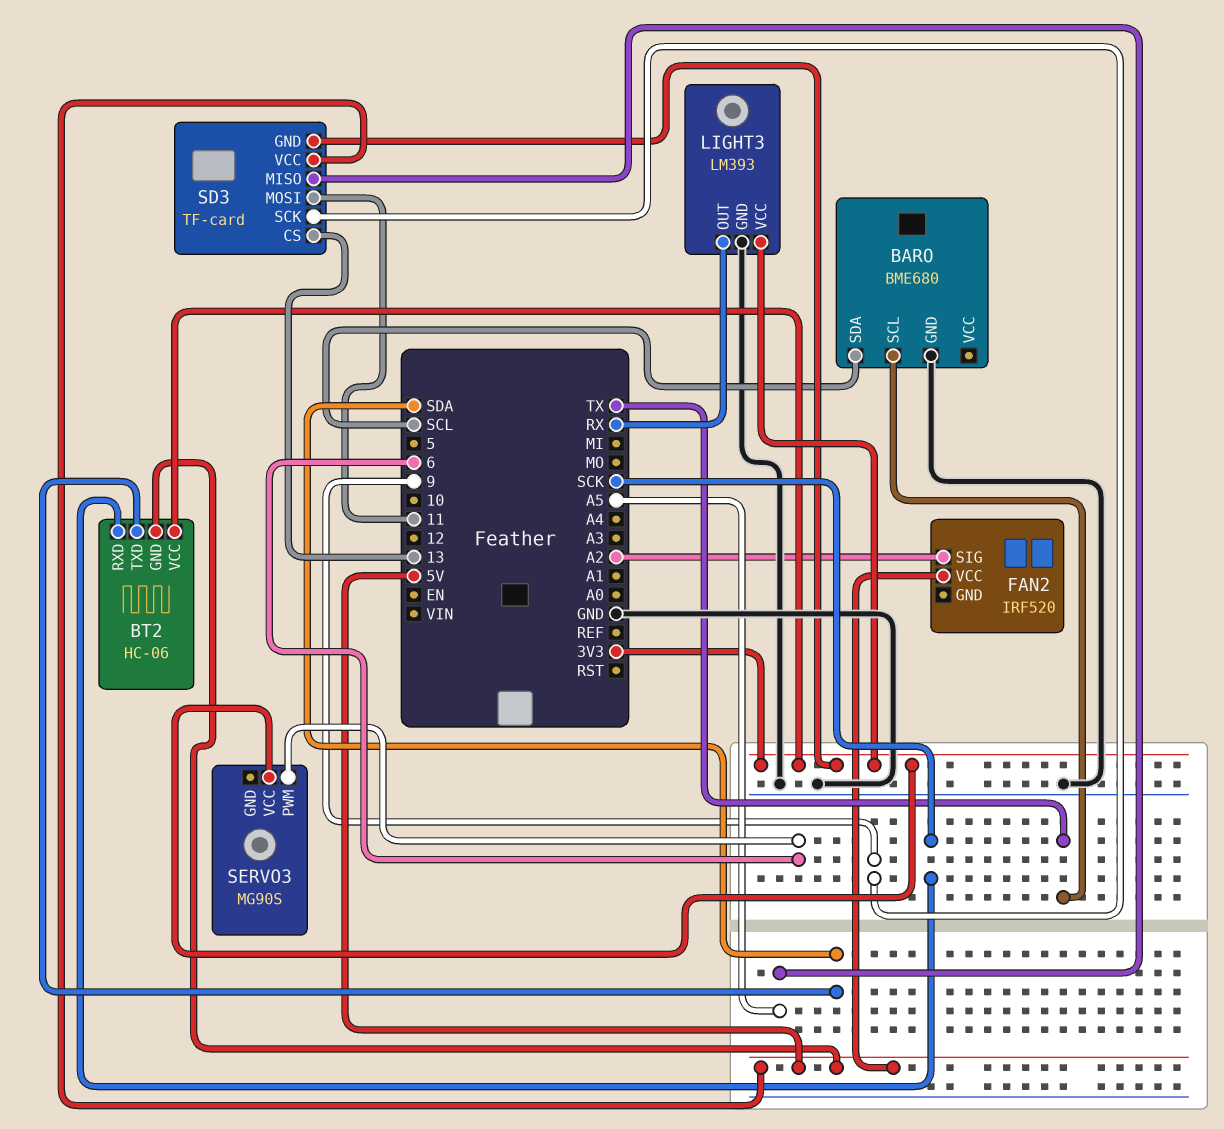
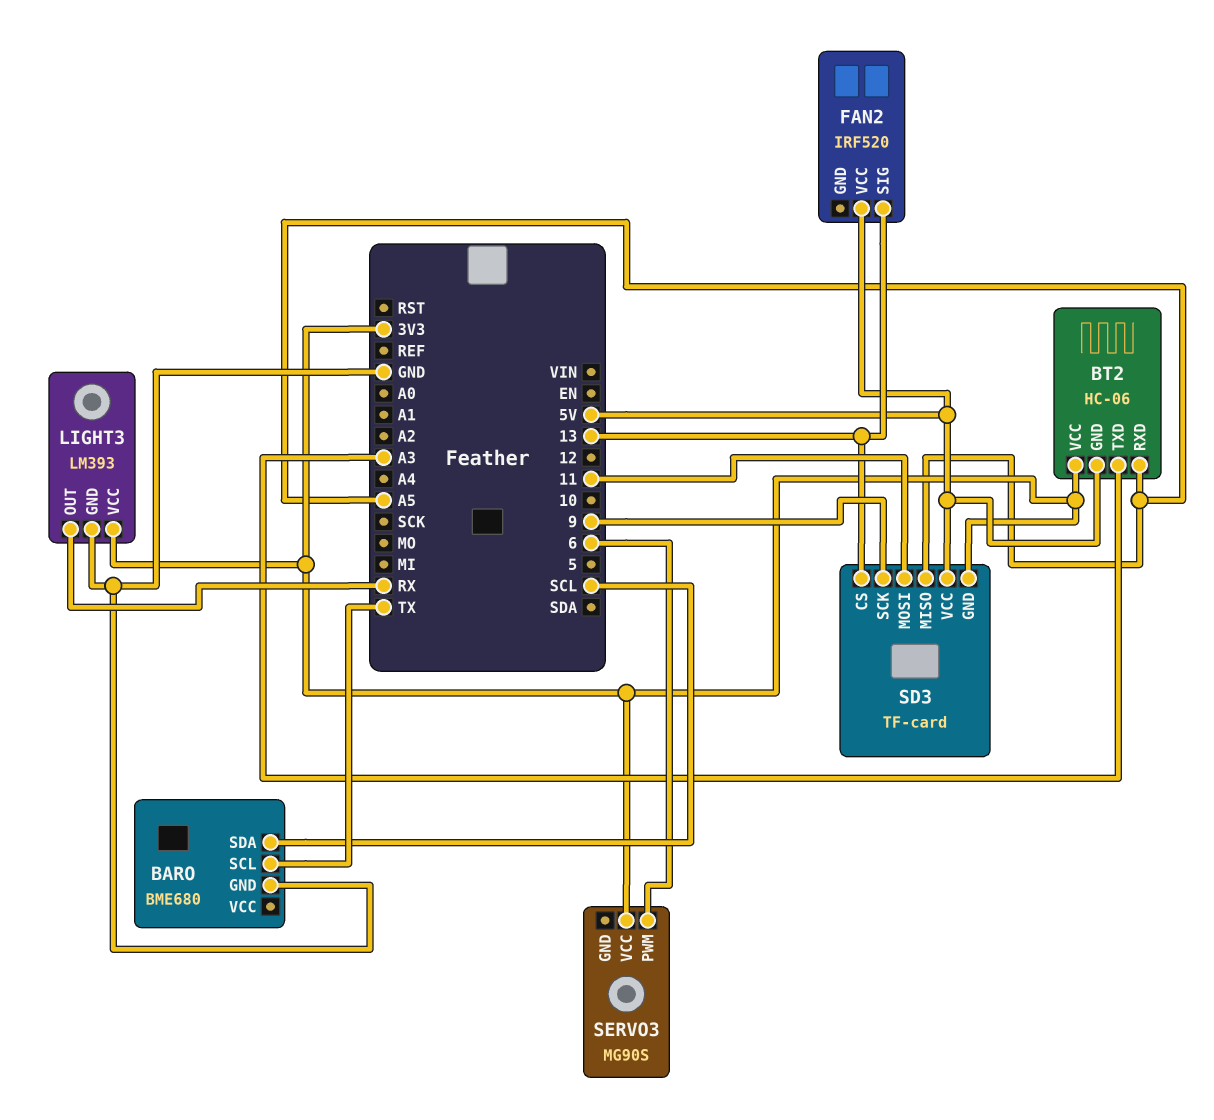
BT2 pin RXD: SCK -> A5
BT2 pin TXD: SDA -> A3
FAN2 pin SIG: A2 -> 13

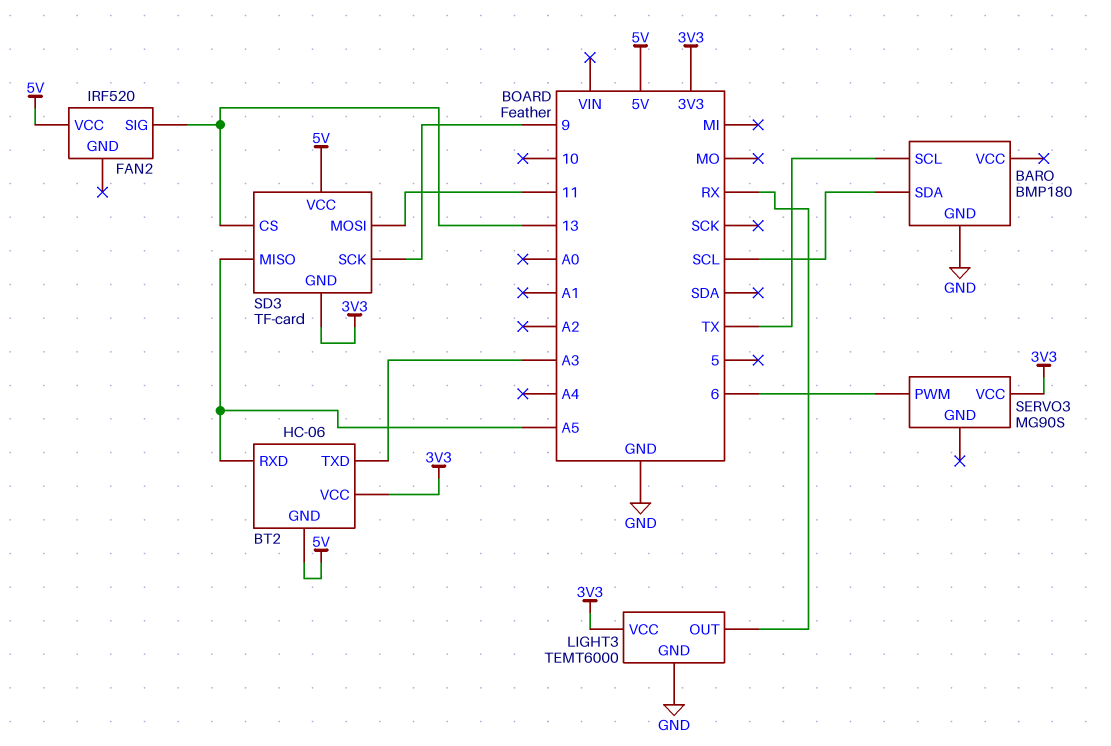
BARO: BME680 -> BMP180
LIGHT3: LM393 -> TEMT6000

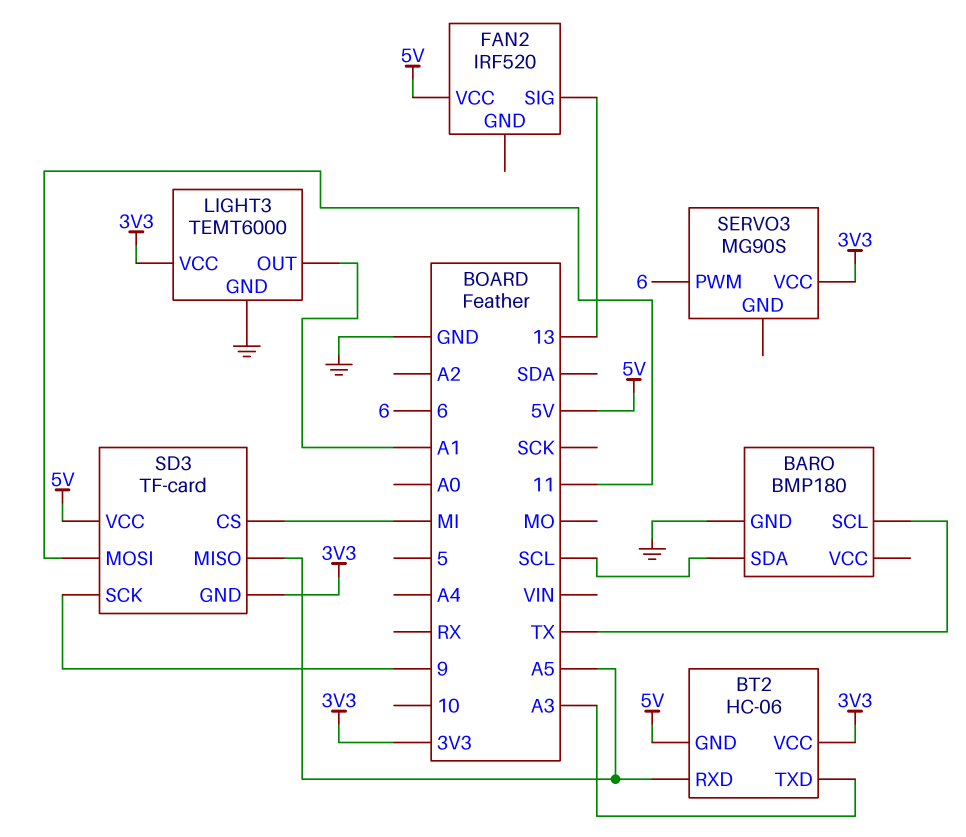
LIGHT3 pin OUT: RX -> A1
SD3 pin CS: 13 -> MI

